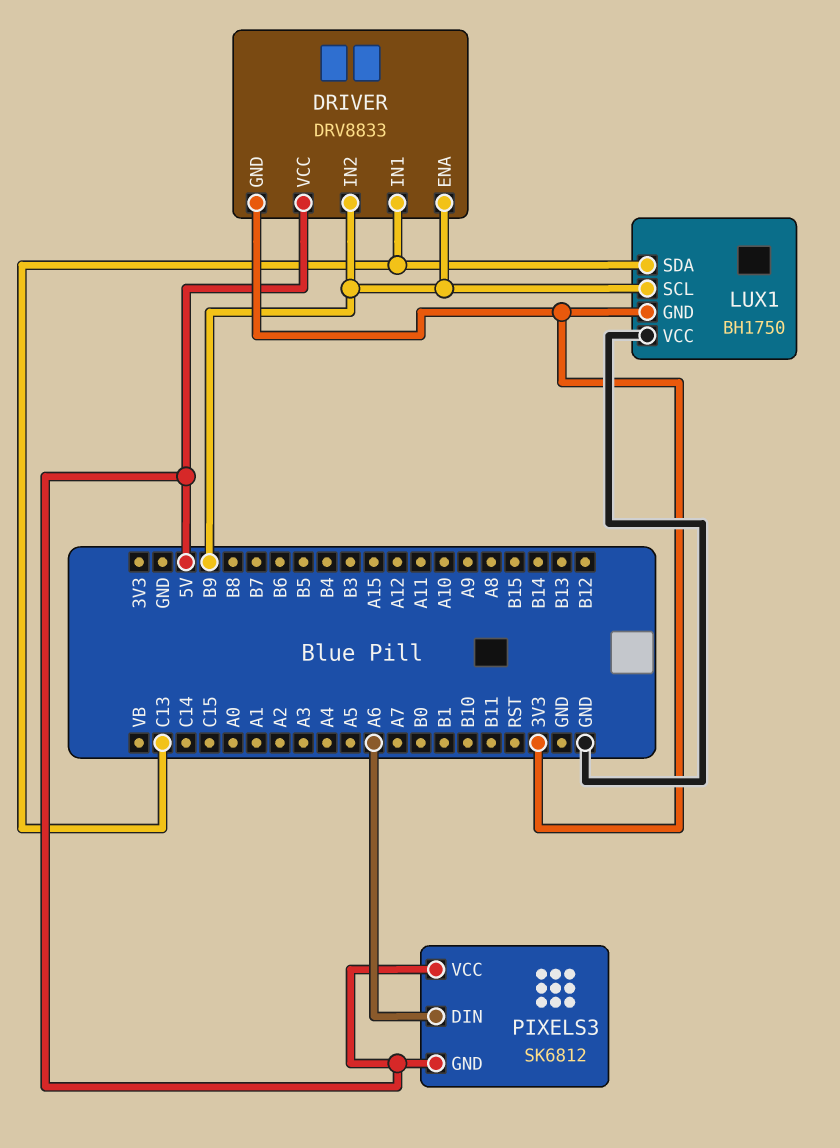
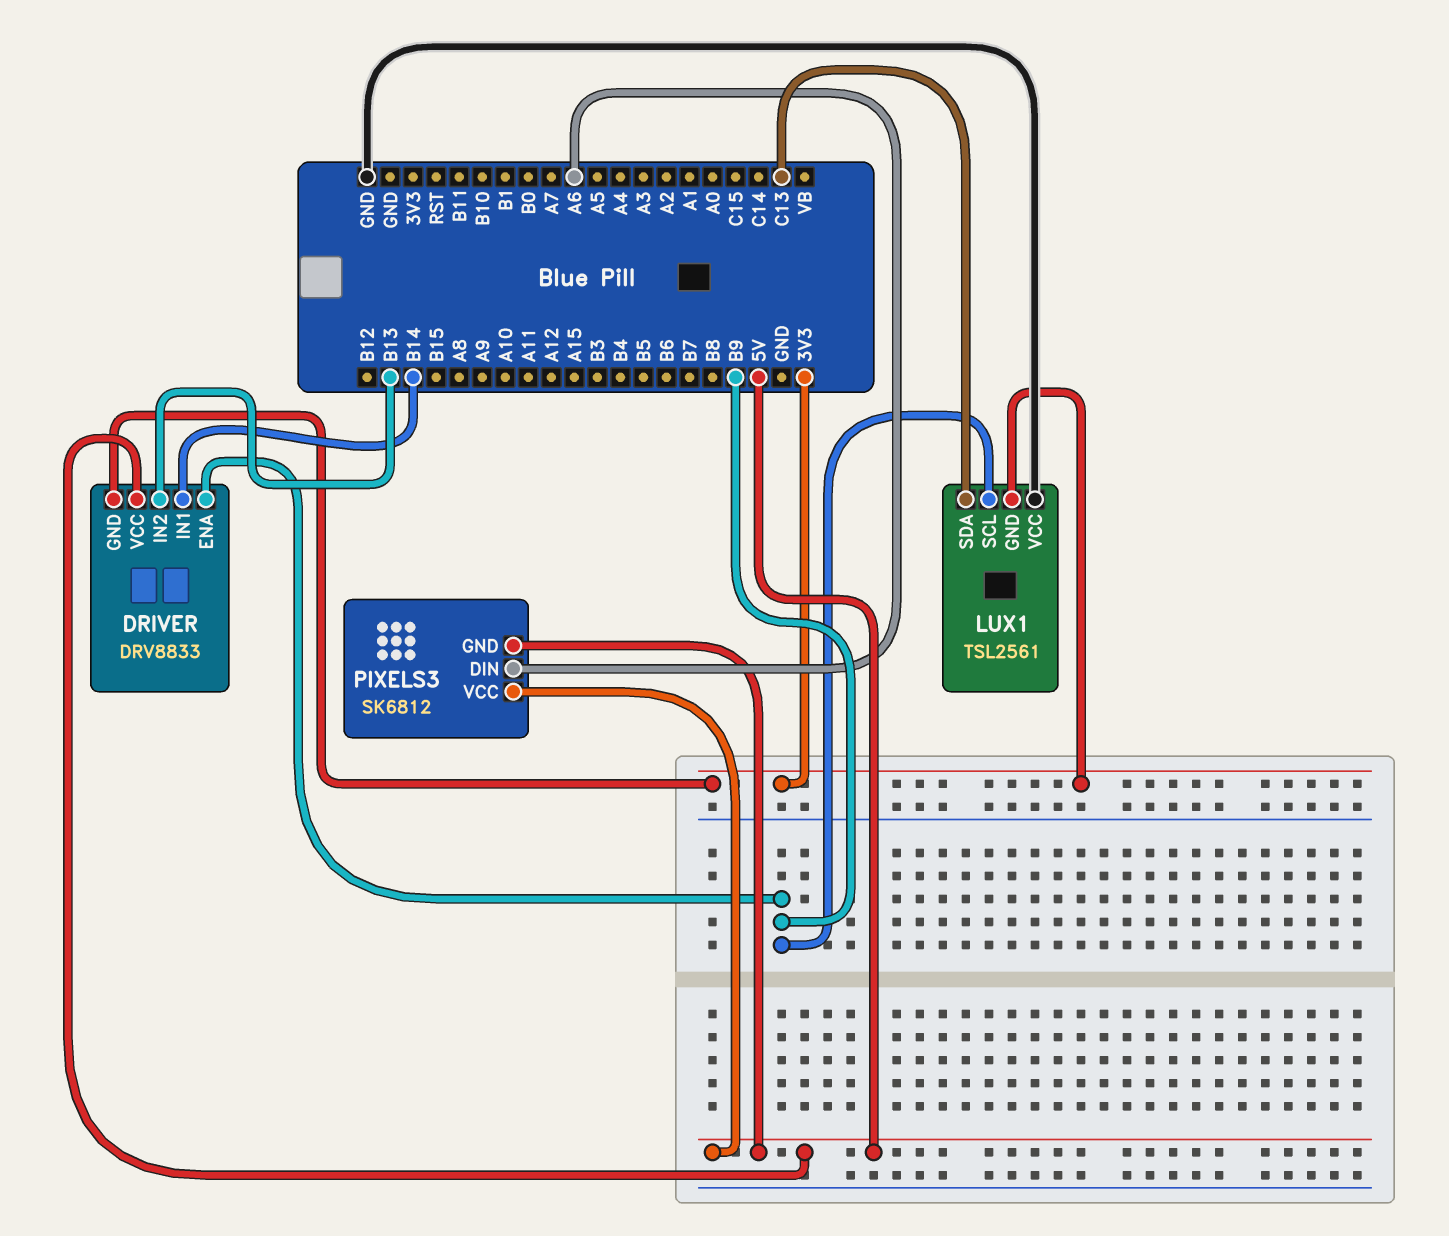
DRIVER pin IN1: C13 -> B14
DRIVER pin IN2: B9 -> B13
LUX1: BH1750 -> TSL2561

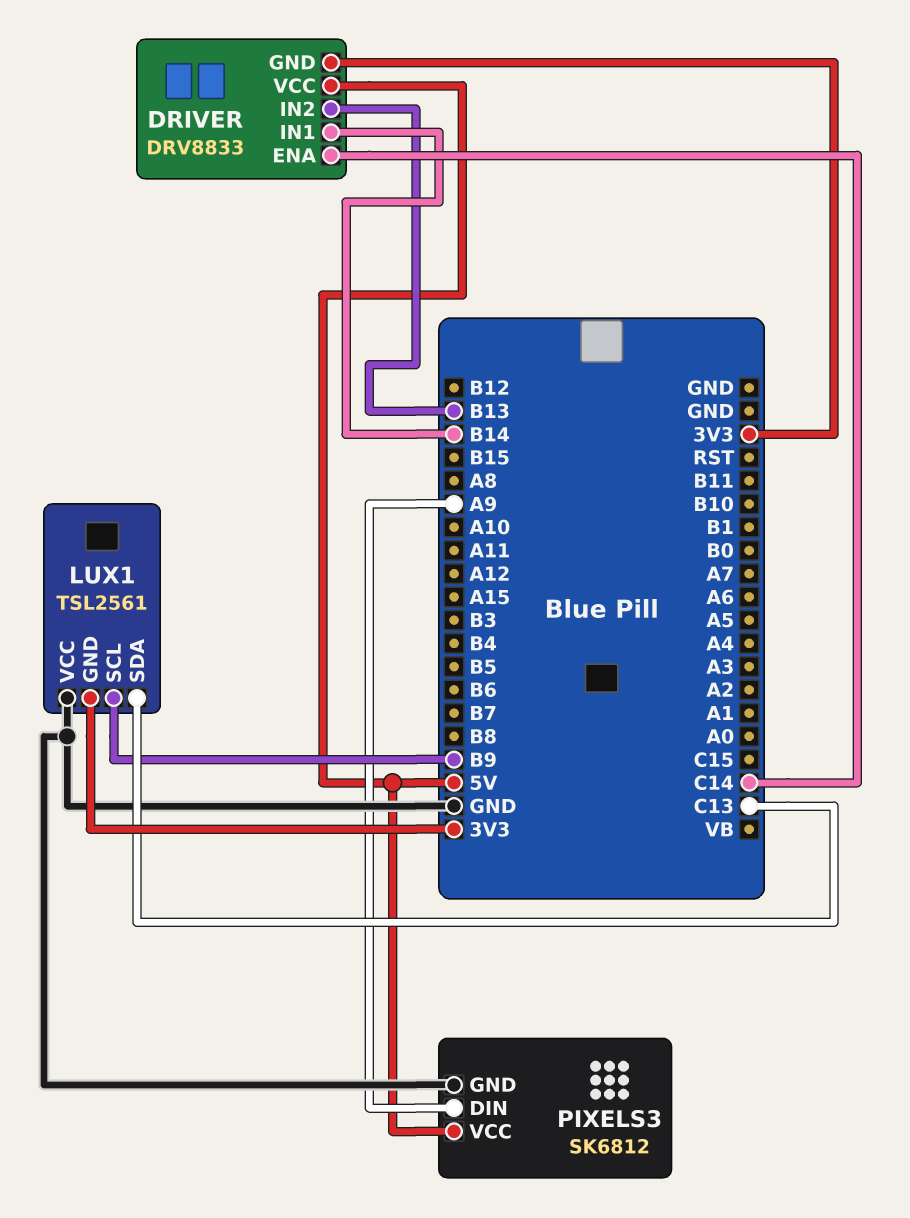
DRIVER pin ENA: B9 -> C14
PIXELS3 pin DIN: A6 -> A9
PIXELS3 pin GND: 5V -> GND

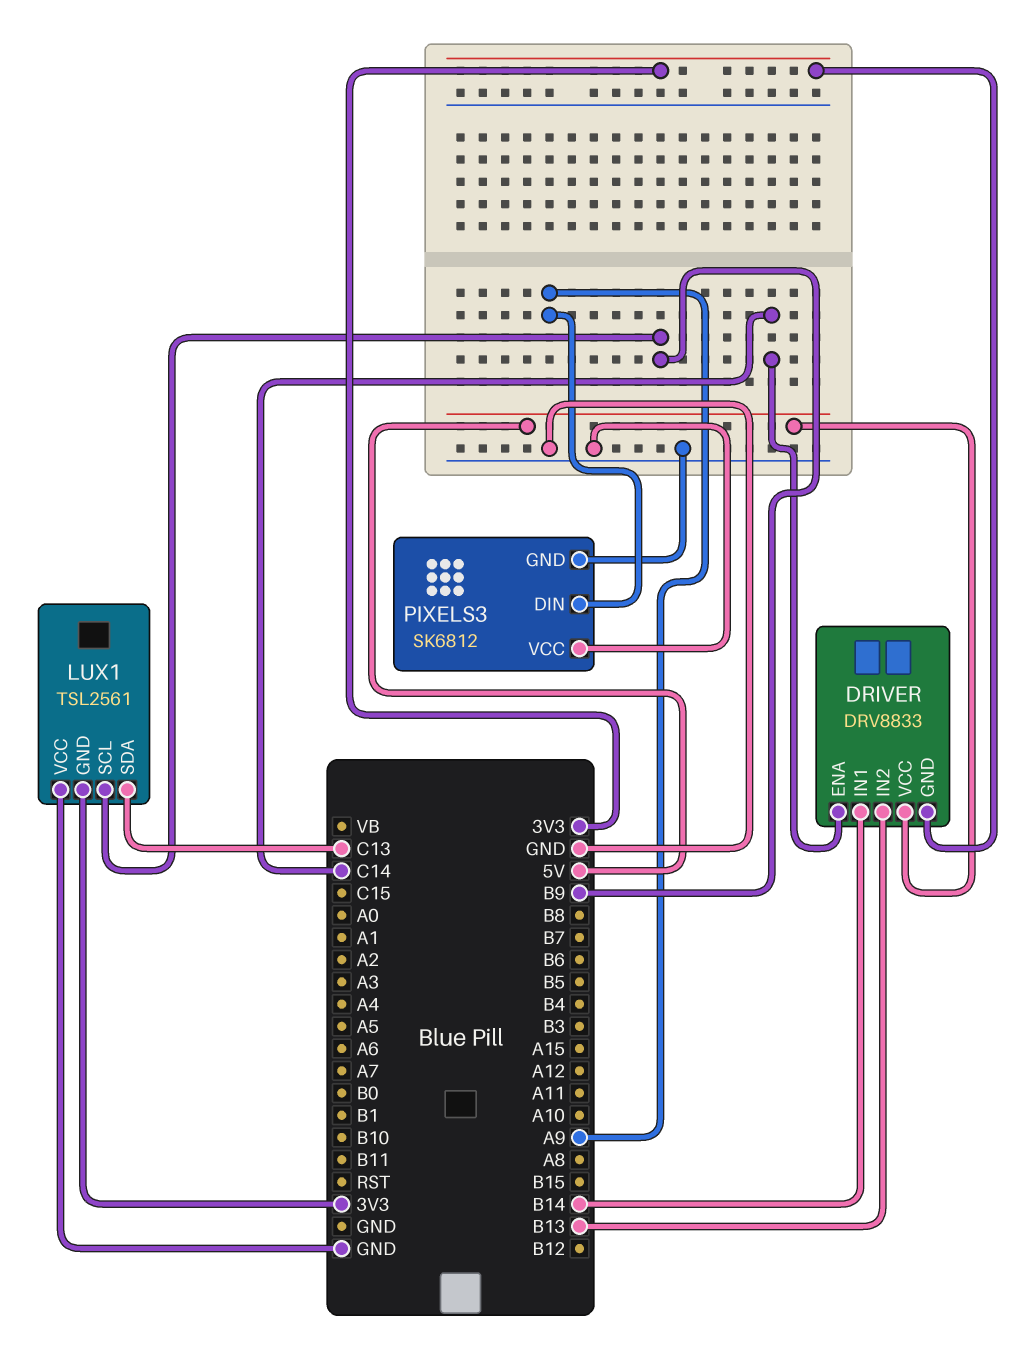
PIXELS3 pin VCC: 5V -> GND

